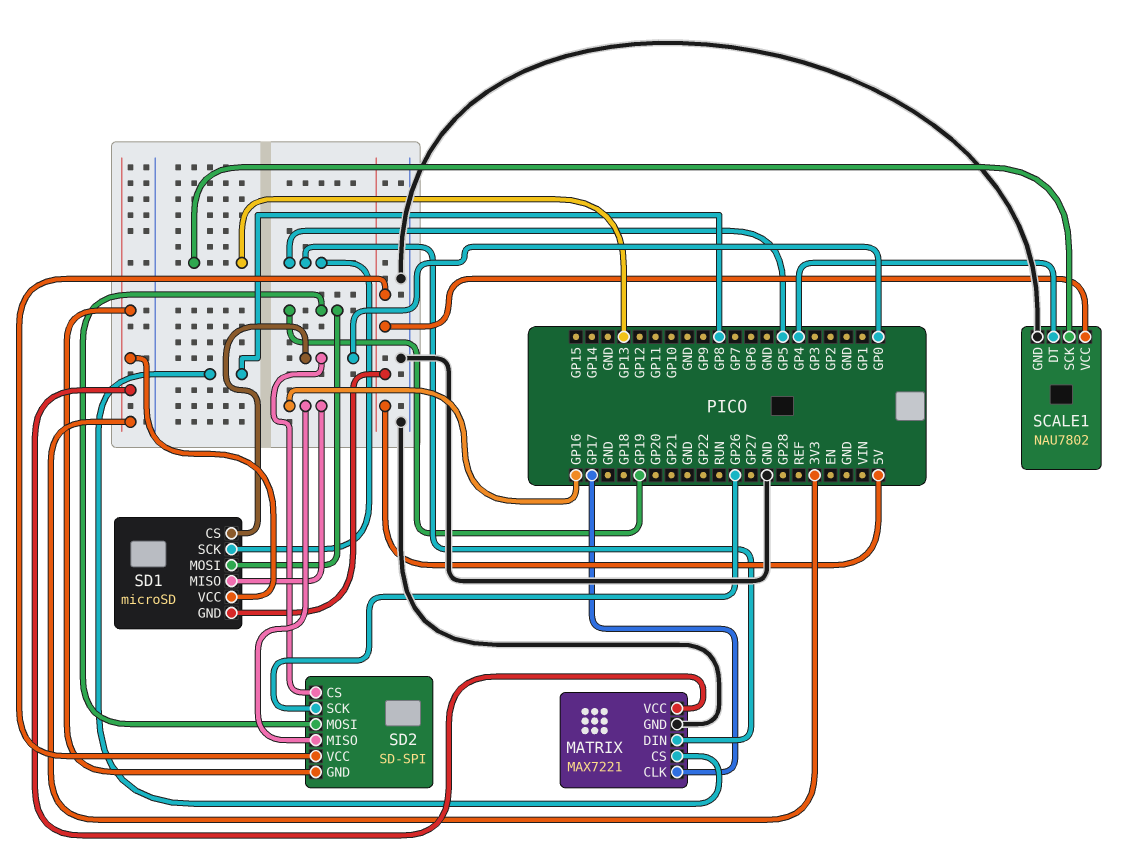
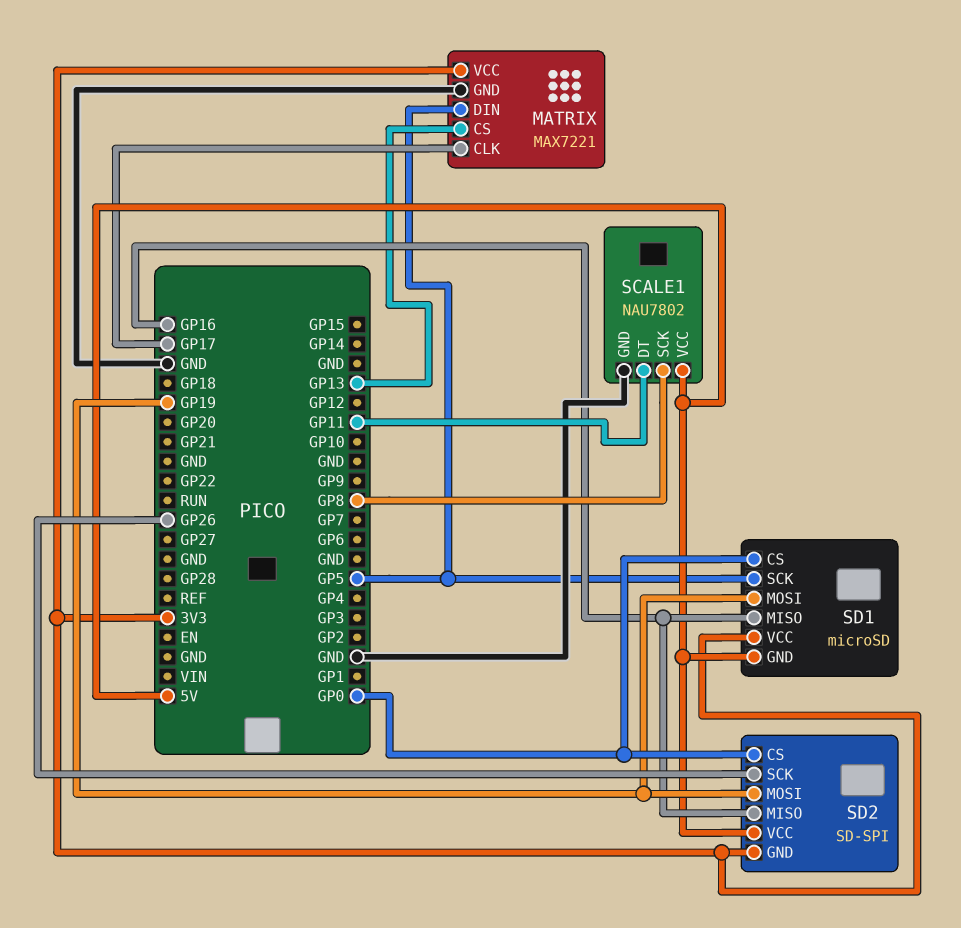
MATRIX pin CS: GP8 -> GP13
SCALE1 pin DT: GP4 -> GP11
SCALE1 pin SCK: GP13 -> GP8

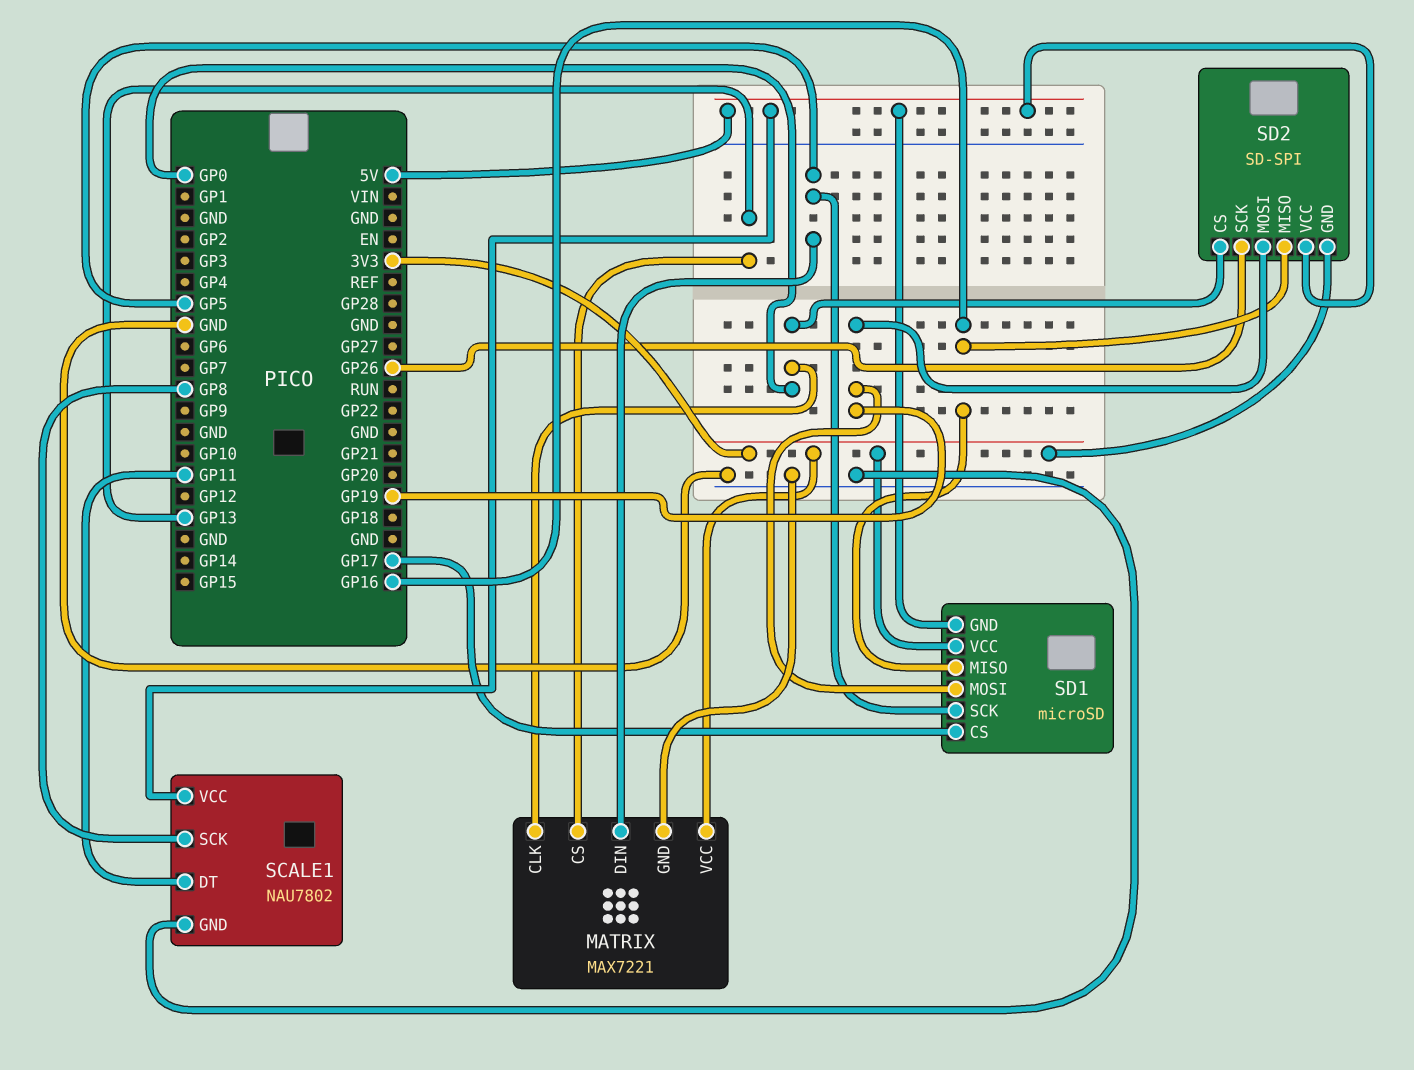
MATRIX pin CLK: GP17 -> GP0
SD1 pin CS: GP0 -> GP17

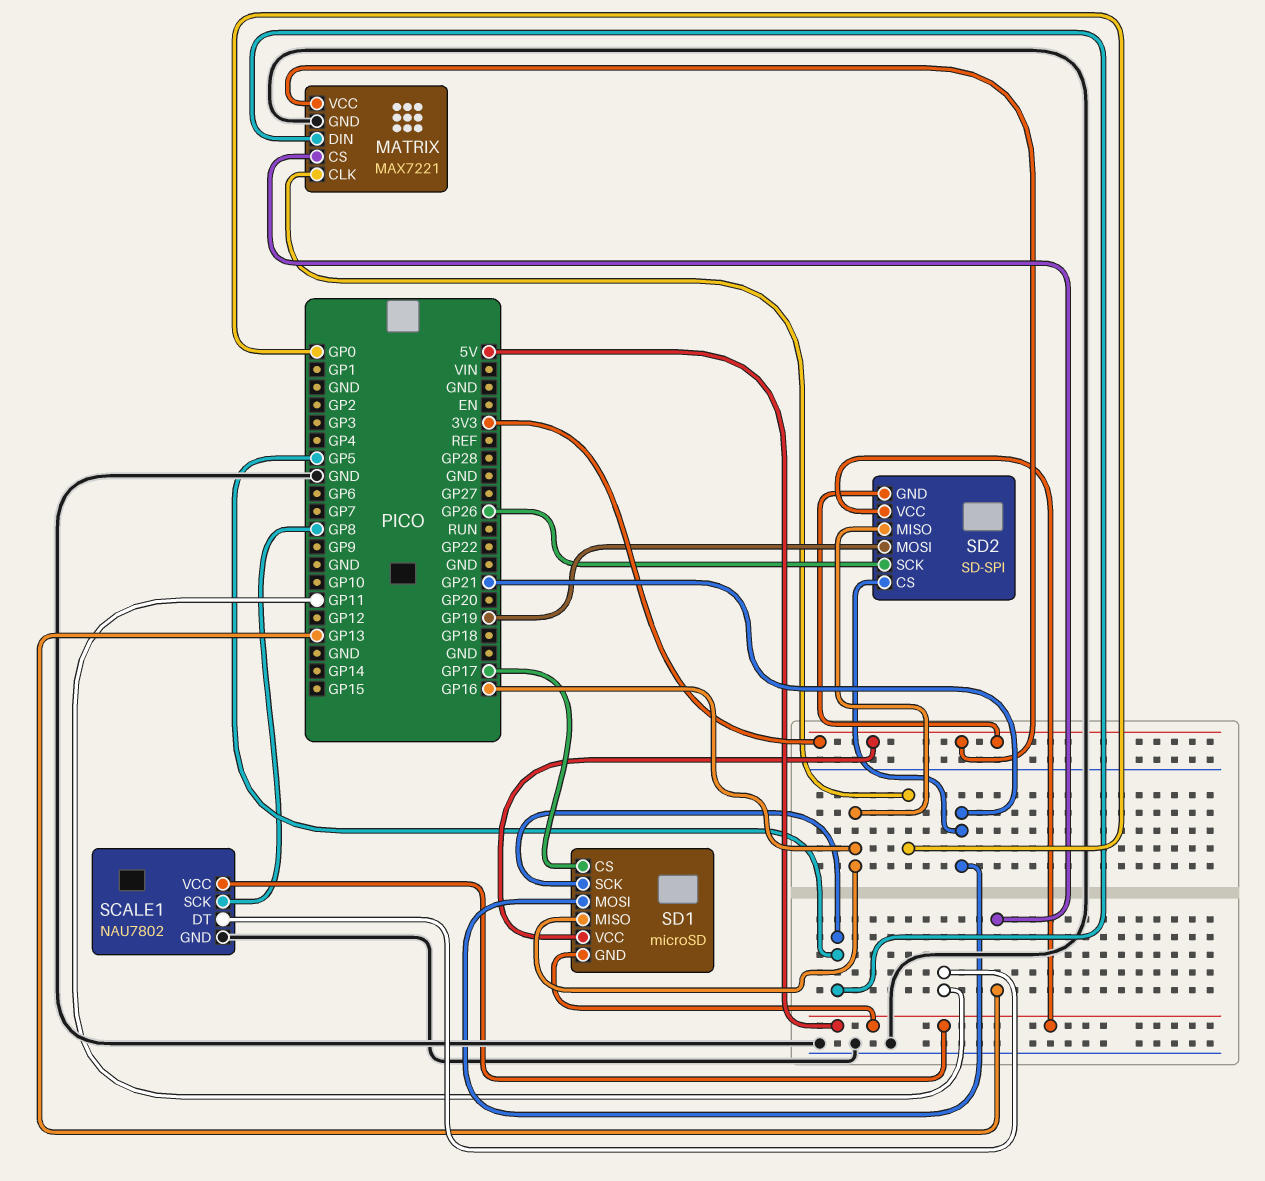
SD1 pin MOSI: GP19 -> GP21
SD2 pin CS: GP0 -> GP21

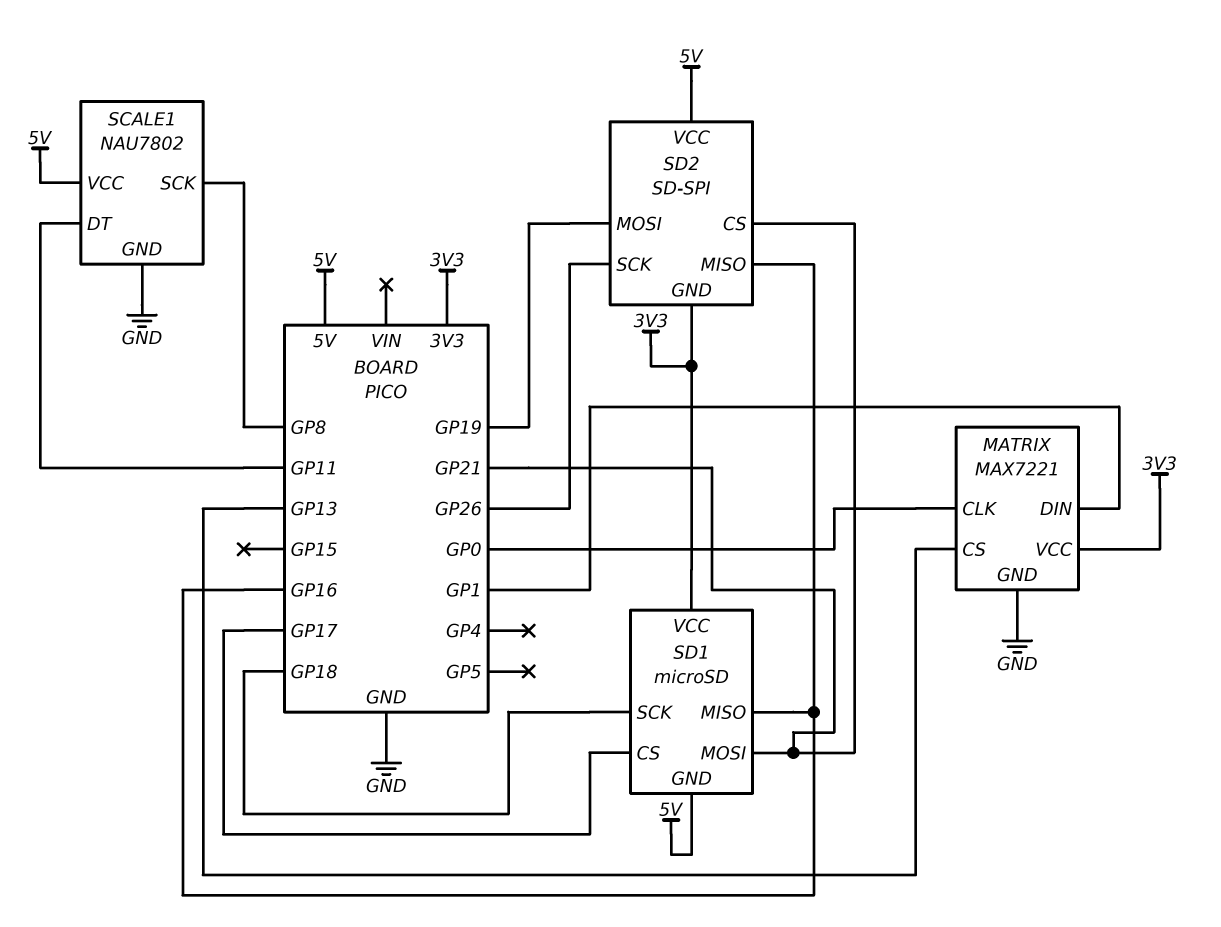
MATRIX pin DIN: GP5 -> GP1
SD1 pin SCK: GP5 -> GP18

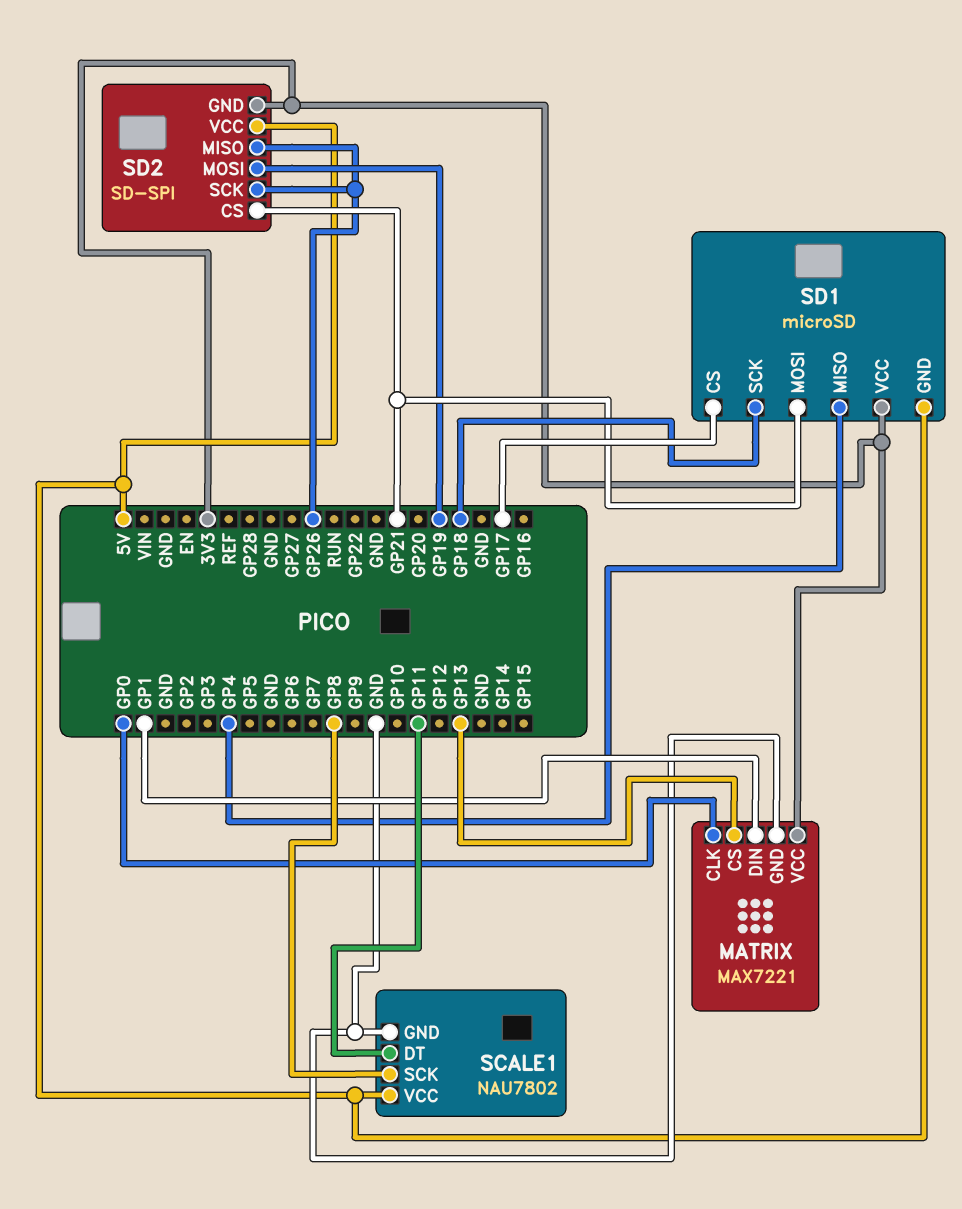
SD1 pin MISO: GP16 -> GP4
SD2 pin MISO: GP16 -> GP26

